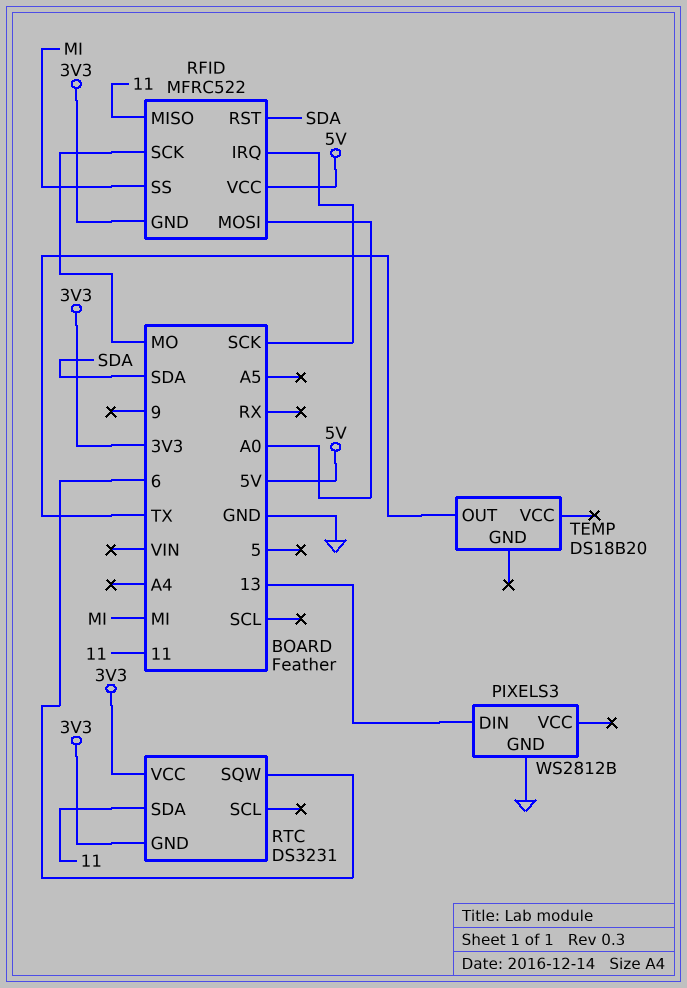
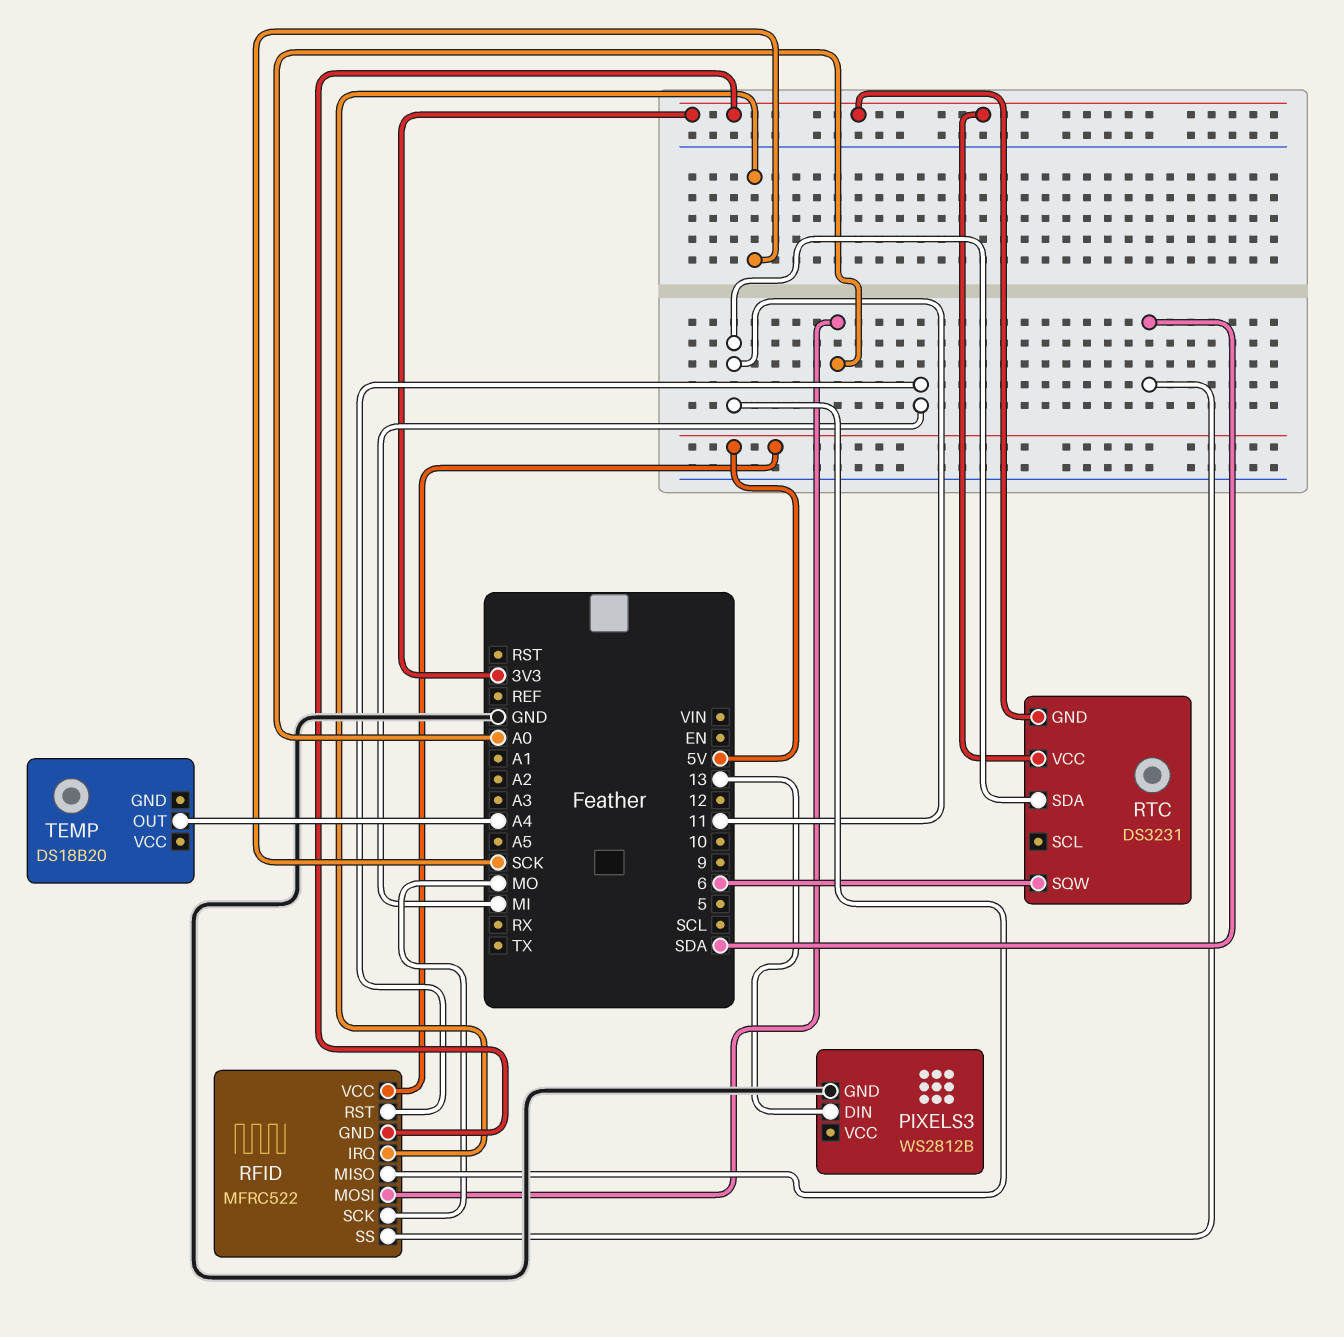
RFID pin RST: SDA -> MI
RFID pin SS: MI -> SDA
TEMP pin OUT: TX -> A4

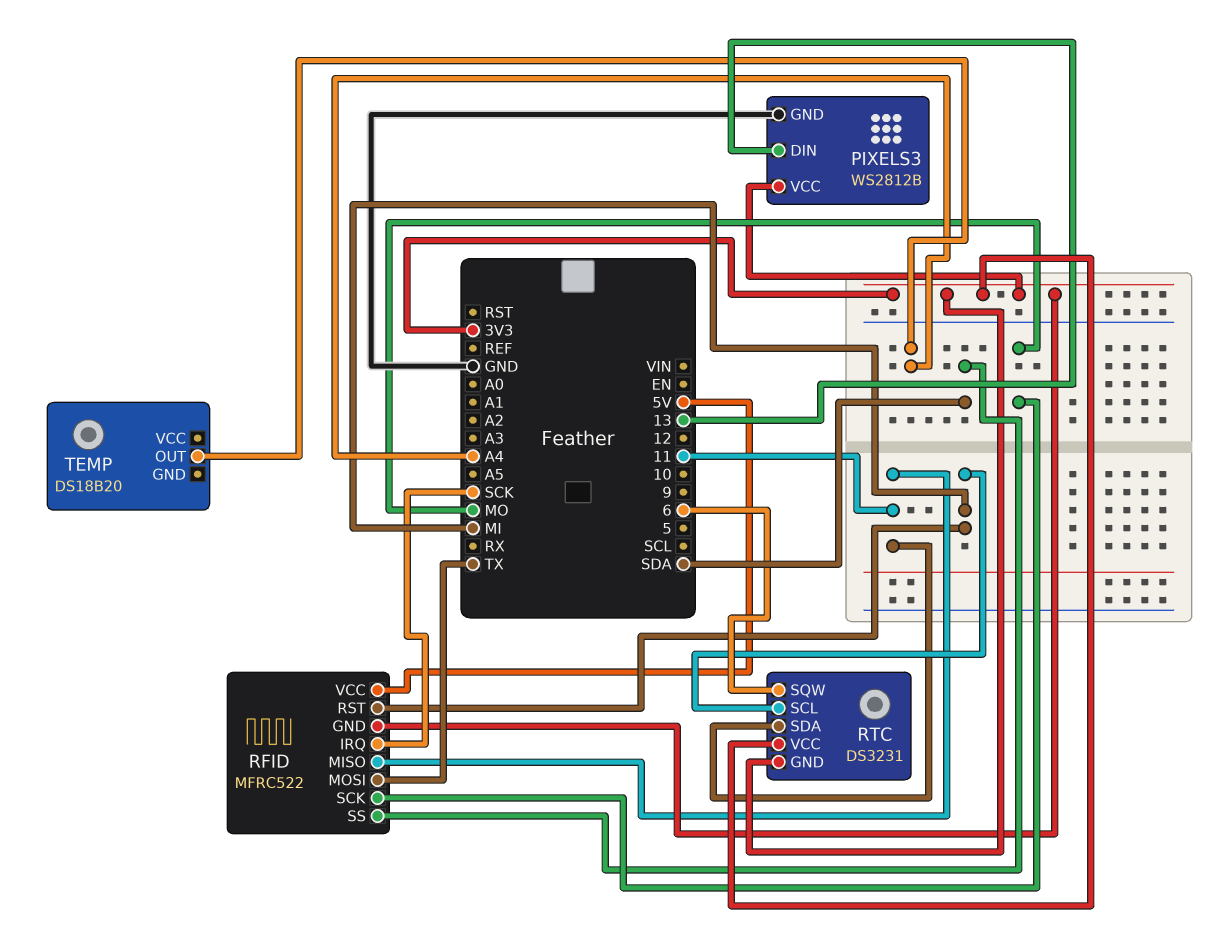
PIXELS3 pin VCC: none -> 3V3
RFID pin MOSI: A0 -> TX
RTC pin SCL: none -> MI

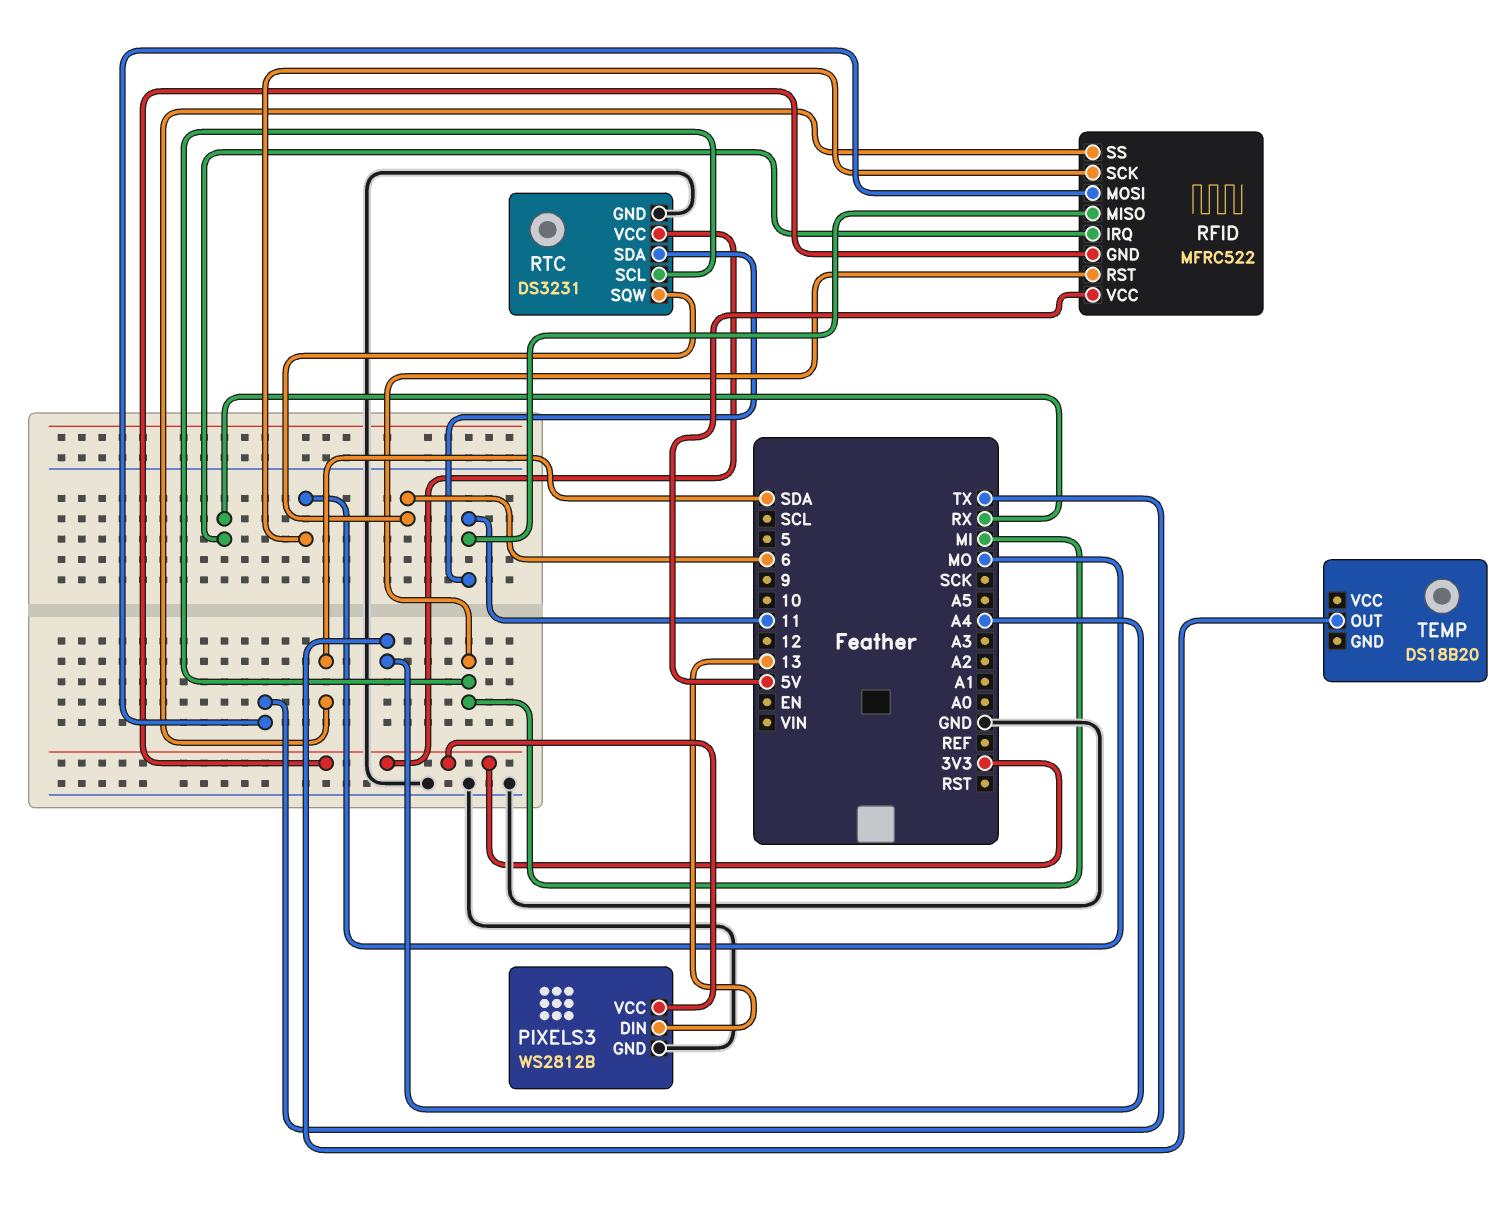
RFID pin IRQ: SCK -> RX
RTC pin GND: 3V3 -> GND

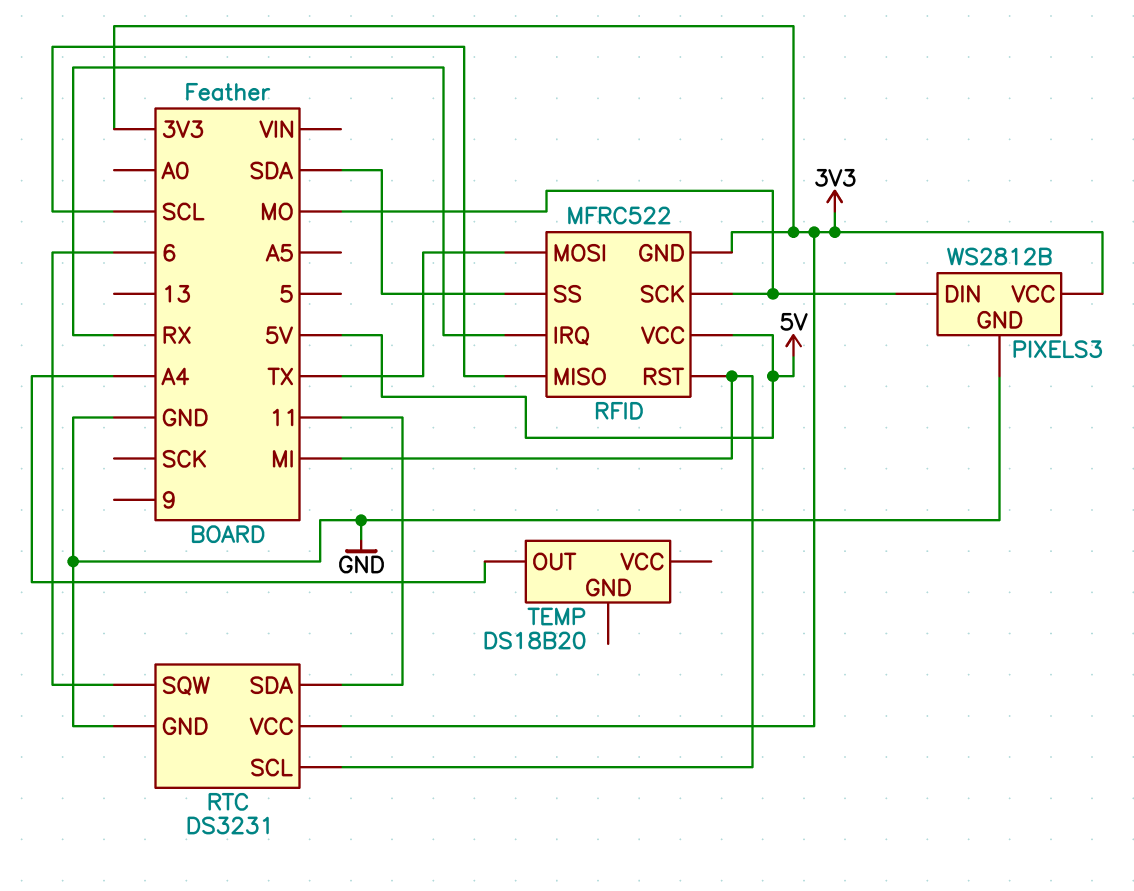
PIXELS3 pin DIN: 13 -> MO
RFID pin MISO: 11 -> SCL

